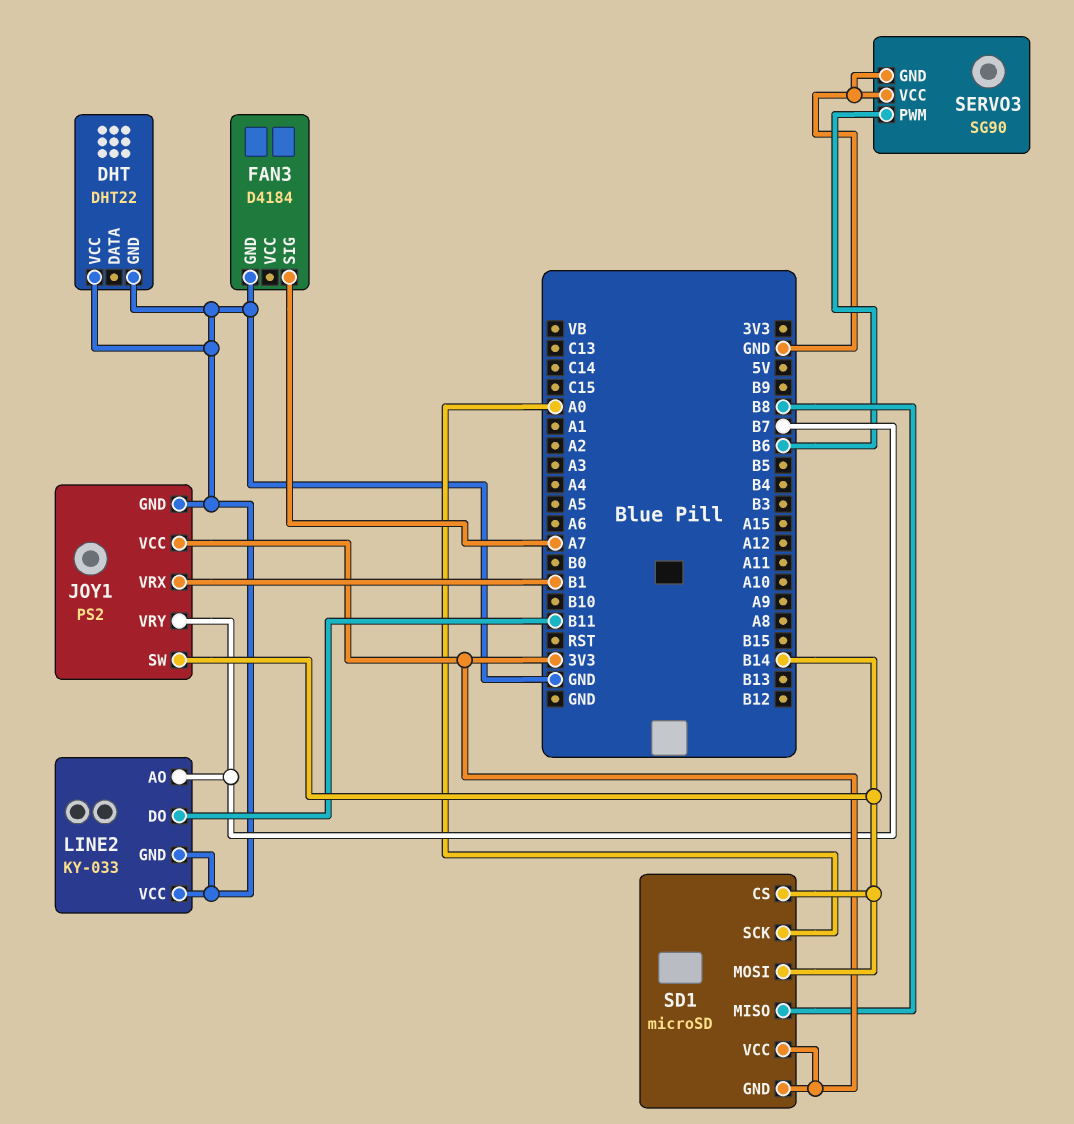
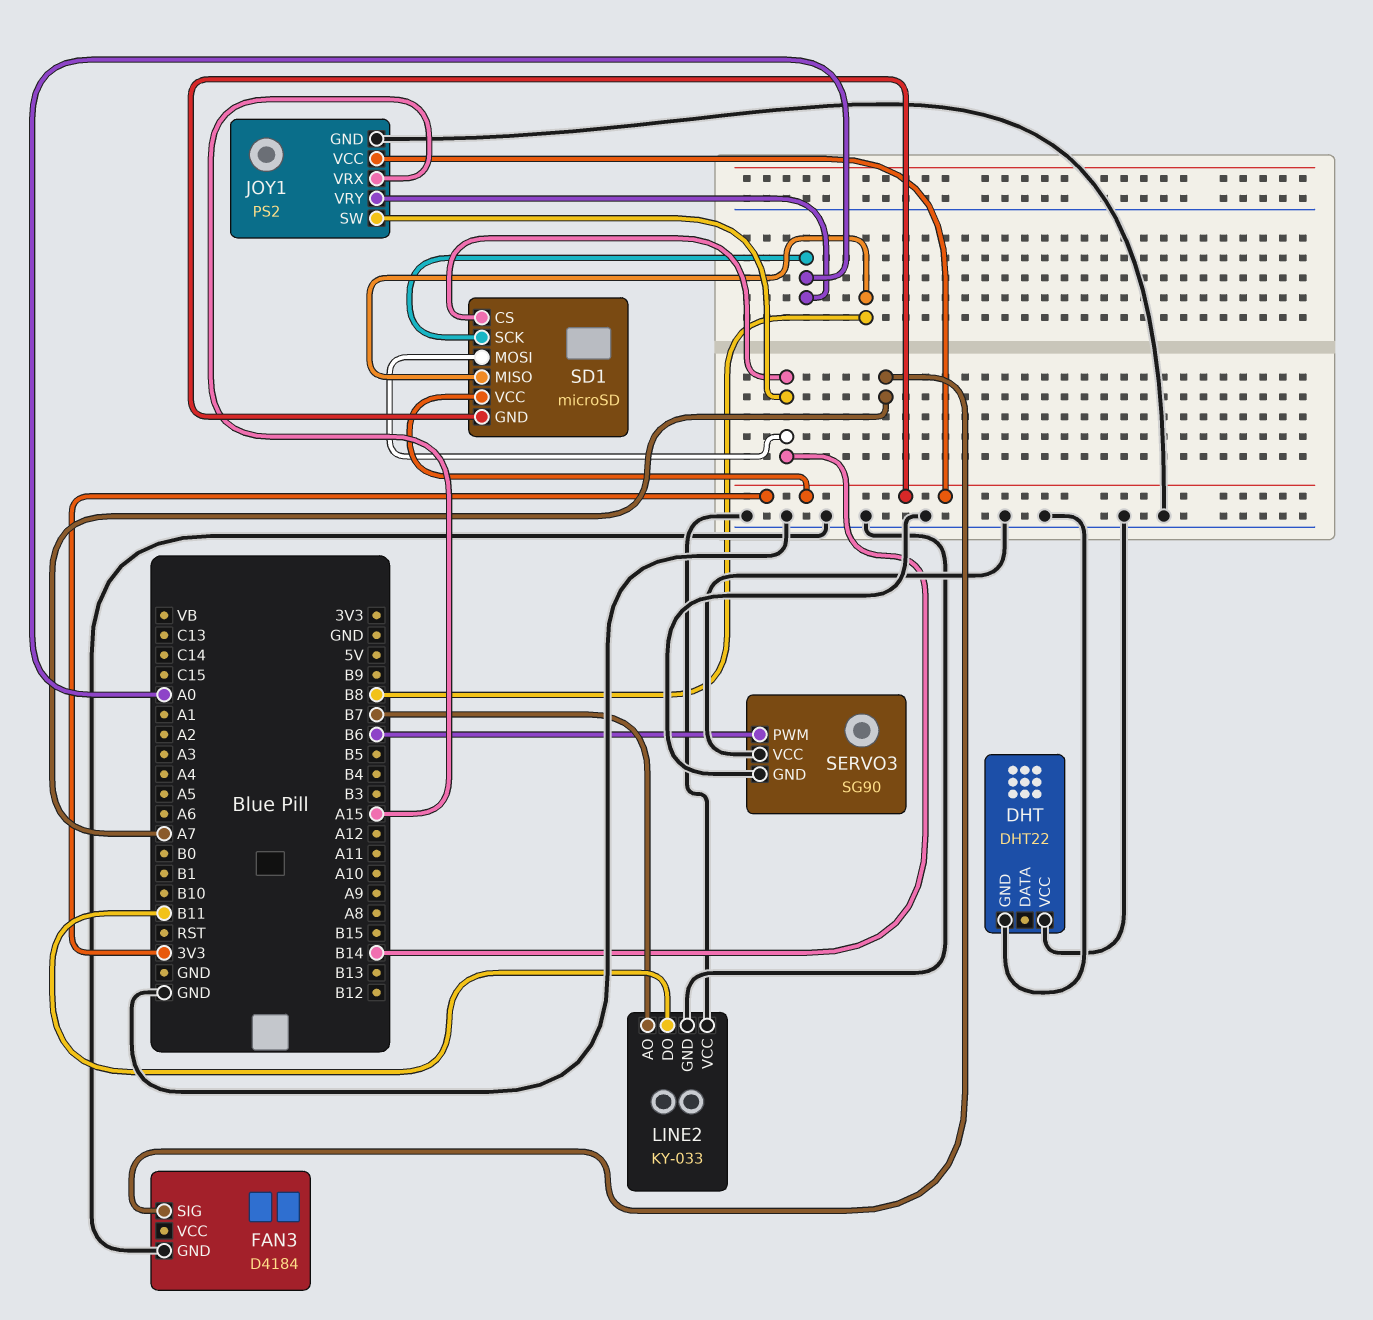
JOY1 pin VRX: B1 -> A15
JOY1 pin VRY: B7 -> A0

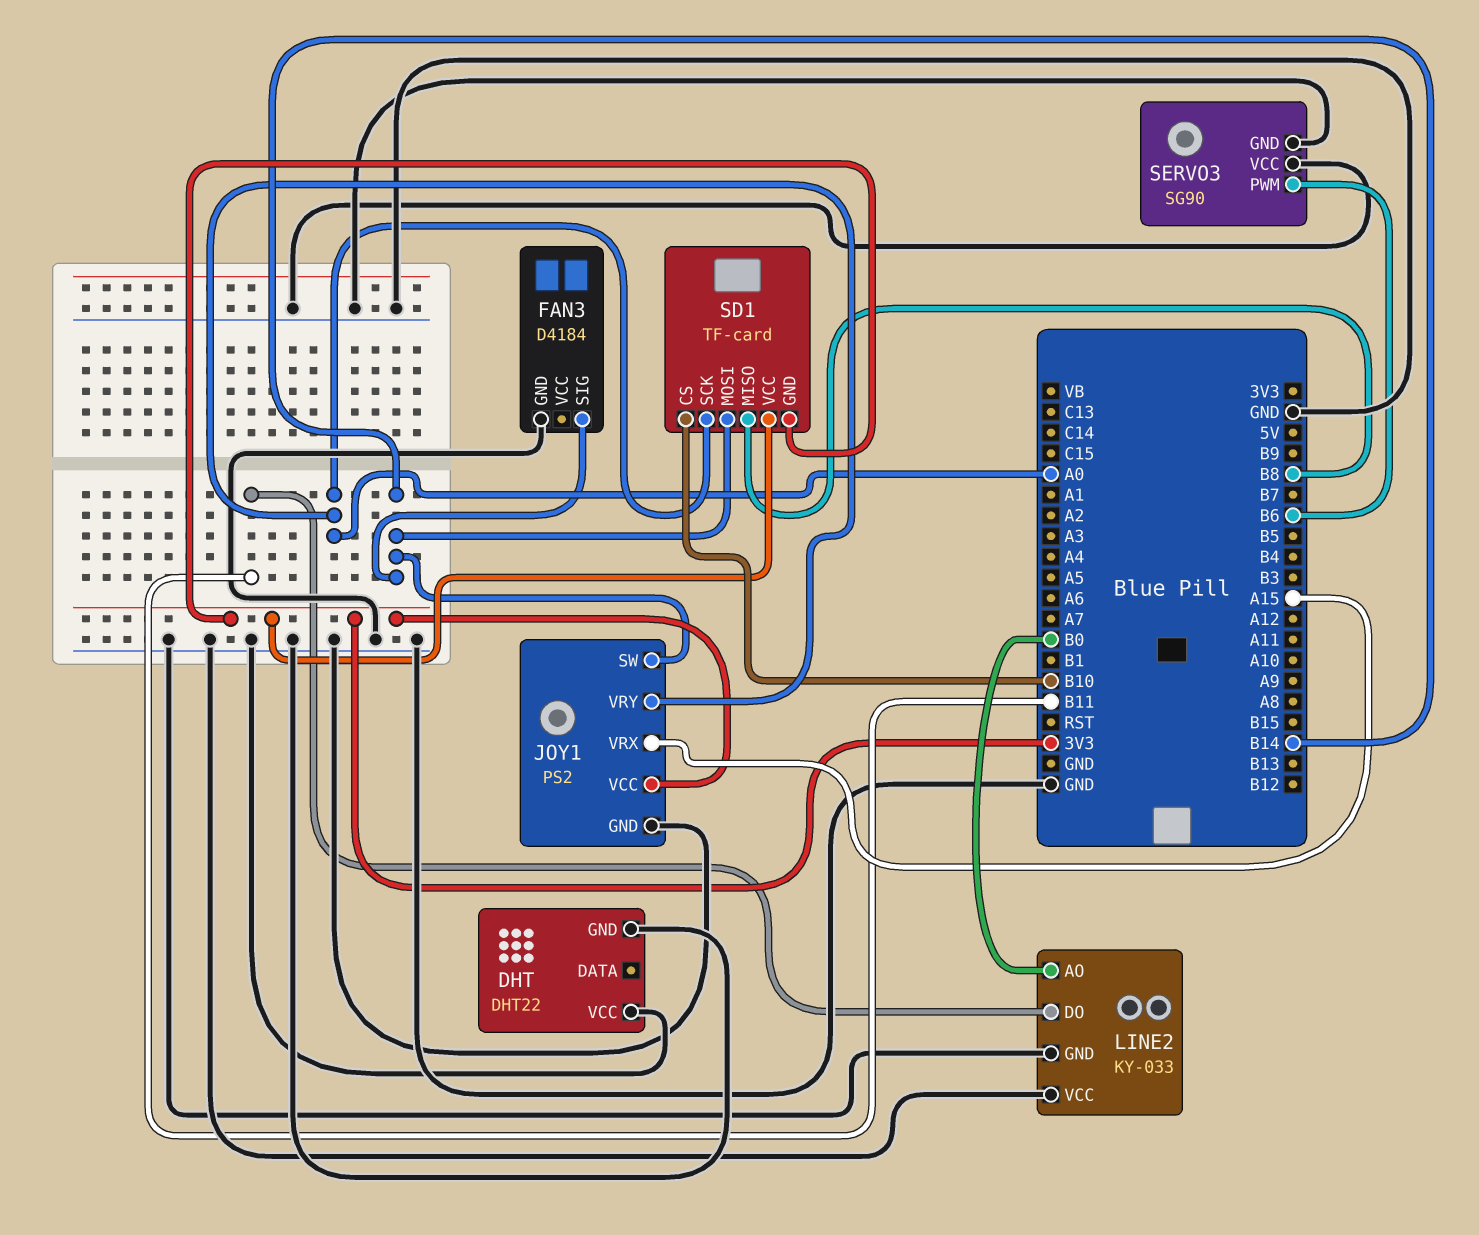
FAN3 pin SIG: A7 -> B14
LINE2 pin AO: B7 -> B0
SD1: microSD -> TF-card
SD1 pin CS: B14 -> B10

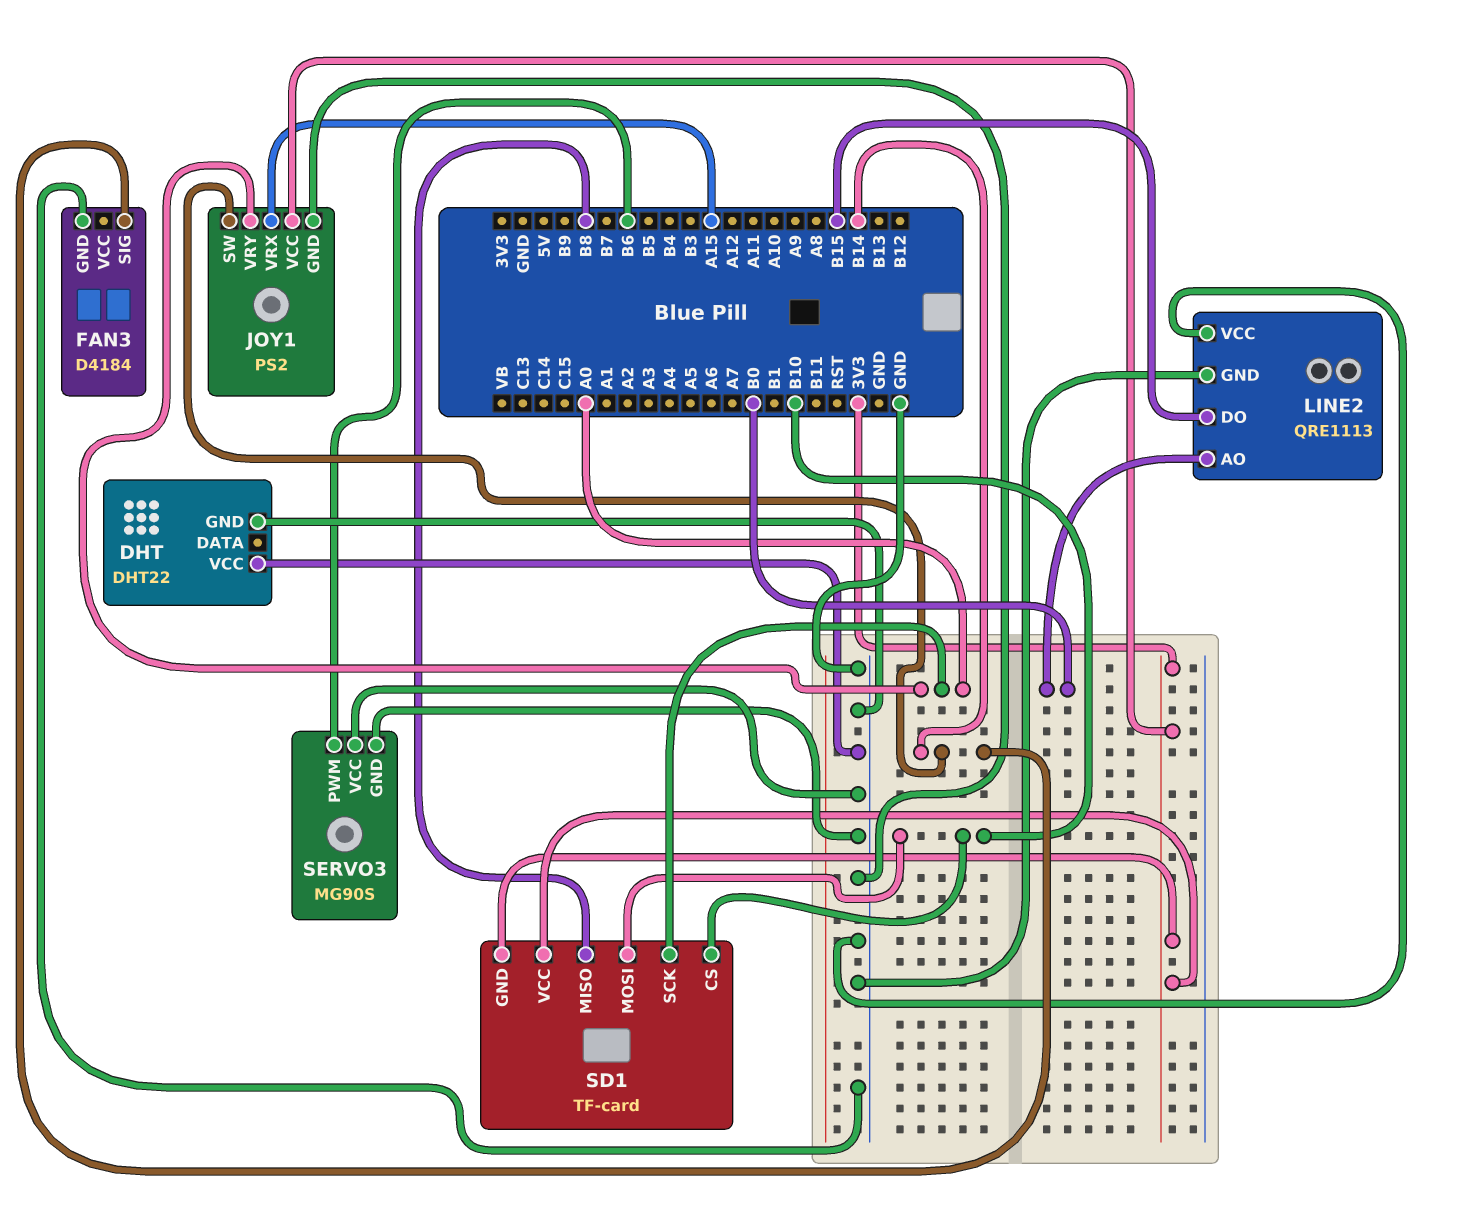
LINE2: KY-033 -> QRE1113
LINE2 pin DO: B11 -> B15
SD1 pin MOSI: B14 -> B10
SERVO3: SG90 -> MG90S

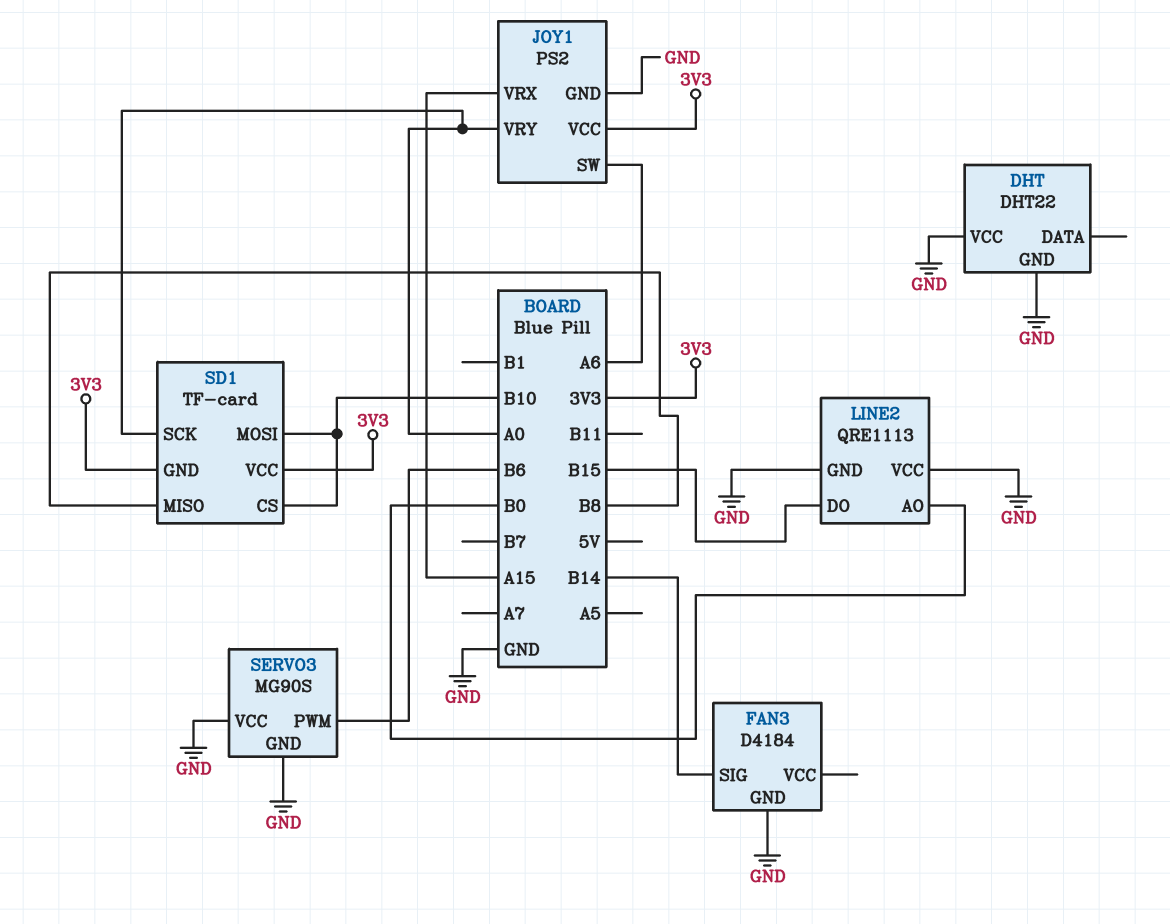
JOY1 pin SW: B14 -> A6

